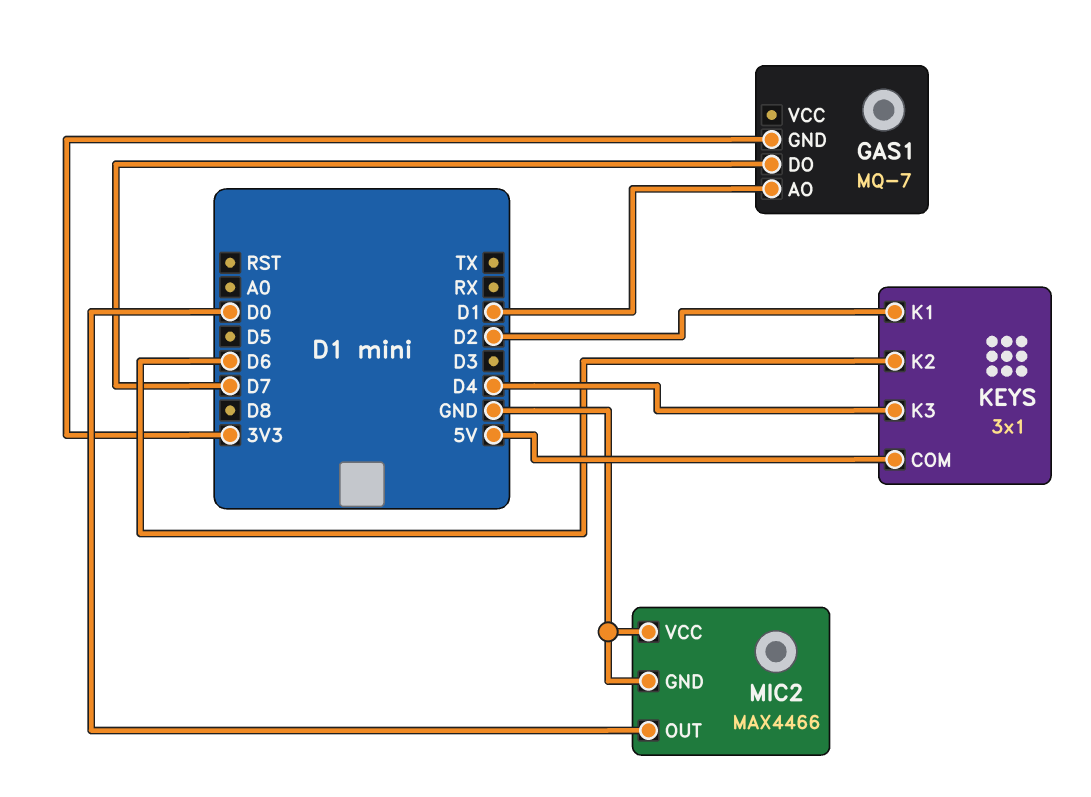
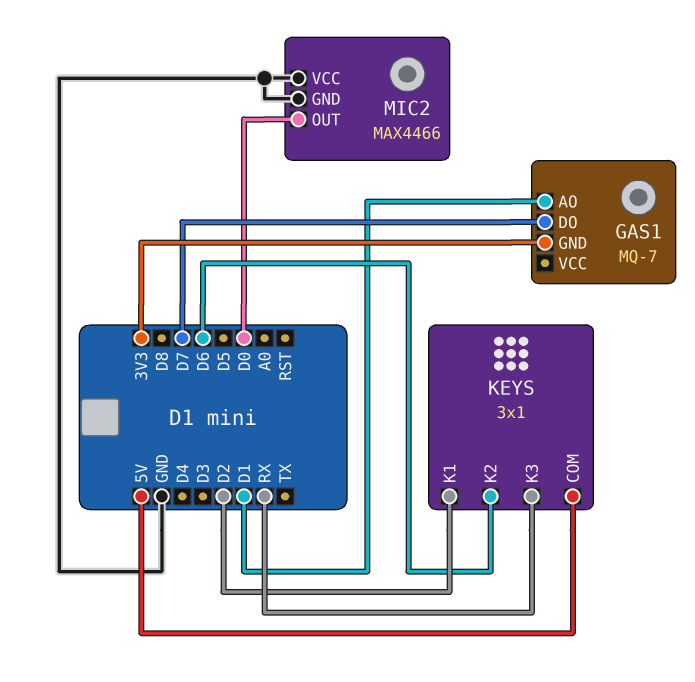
KEYS pin K3: D4 -> RX

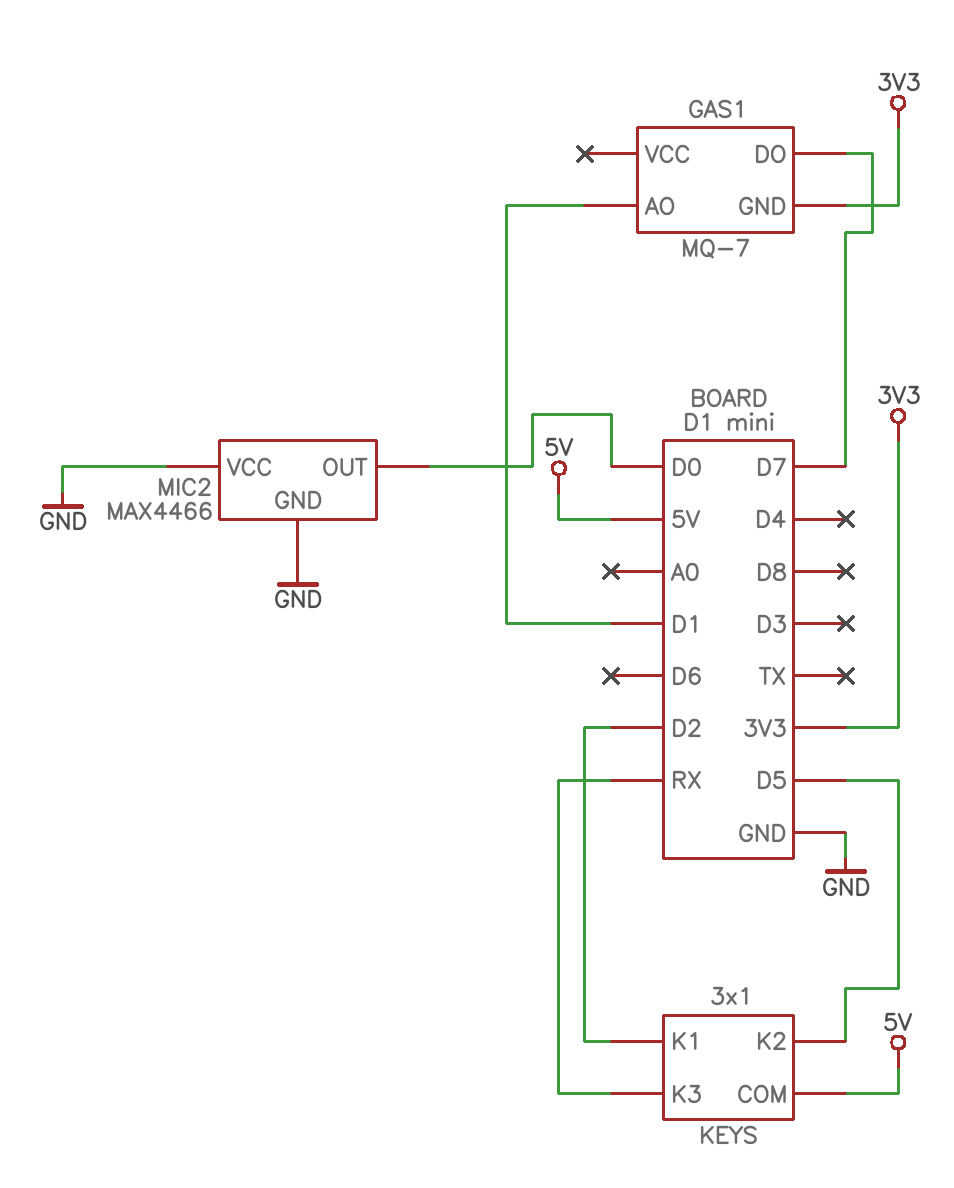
KEYS pin K2: D6 -> D5

